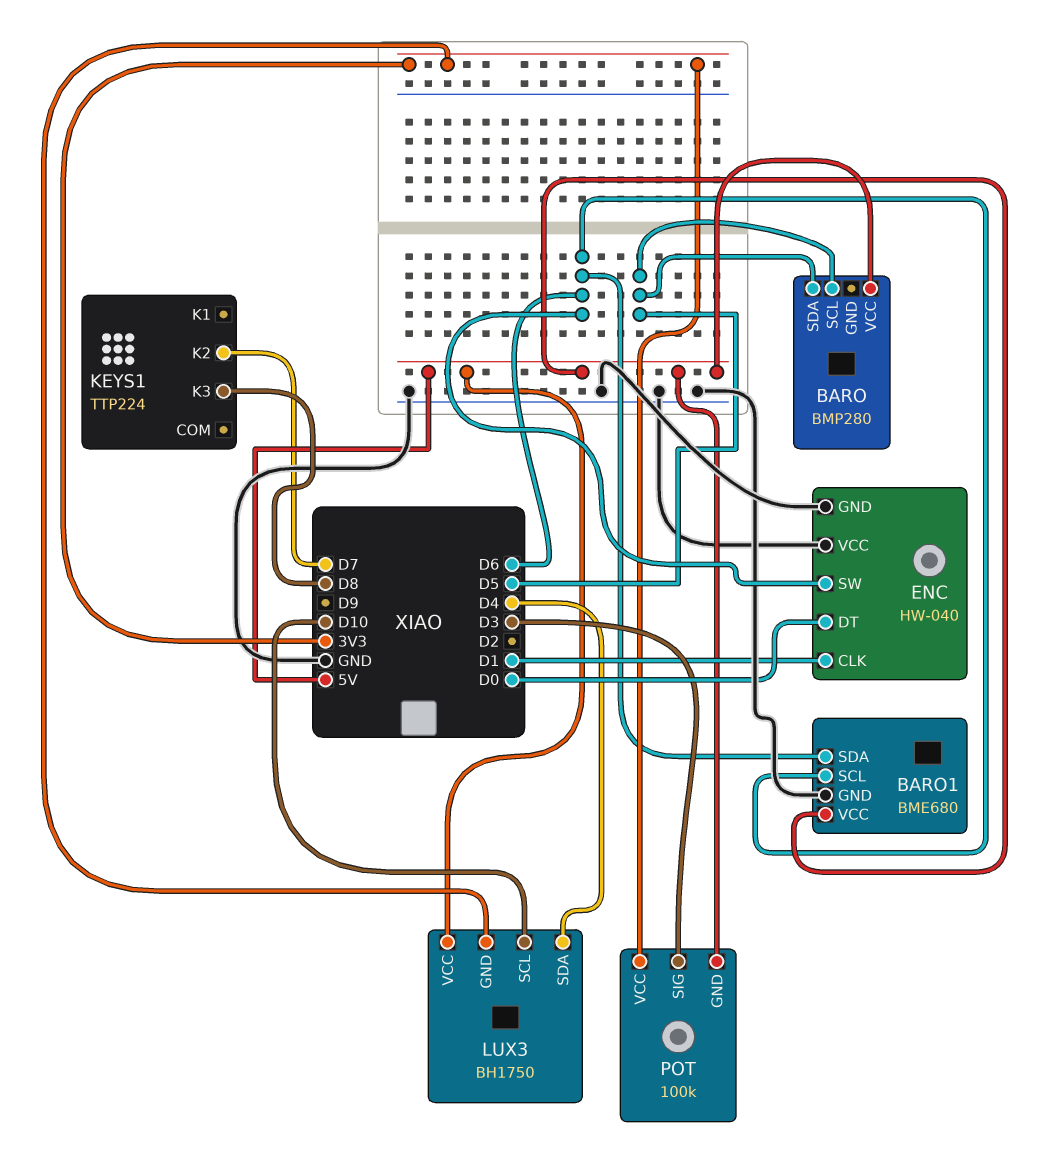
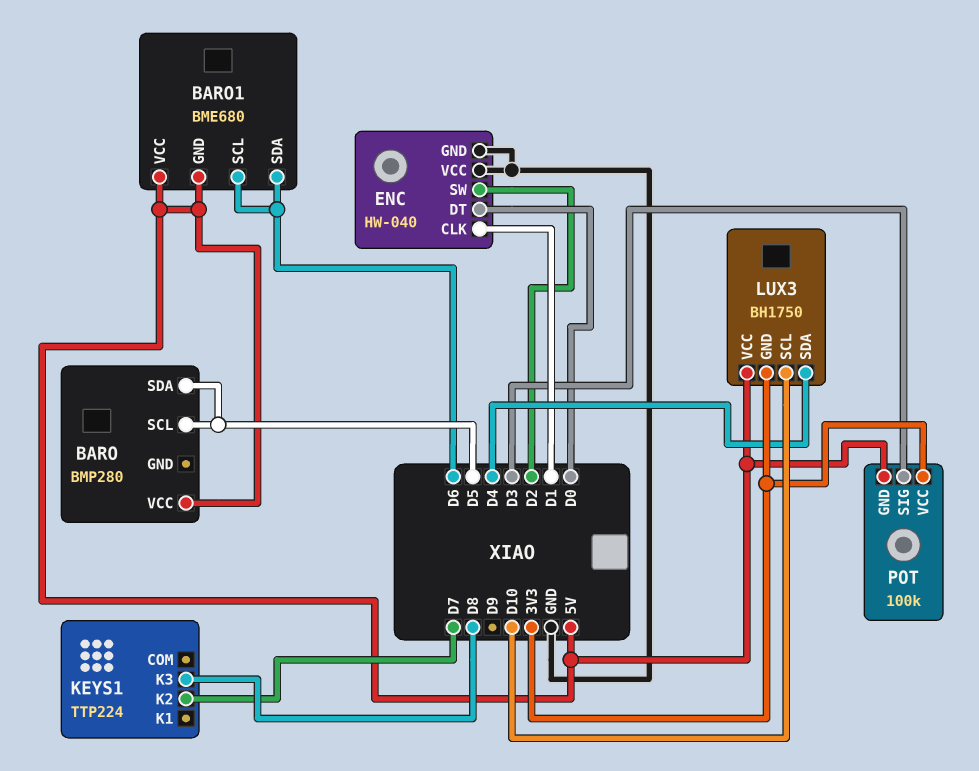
BARO1 pin GND: GND -> 5V
ENC pin SW: D6 -> D2

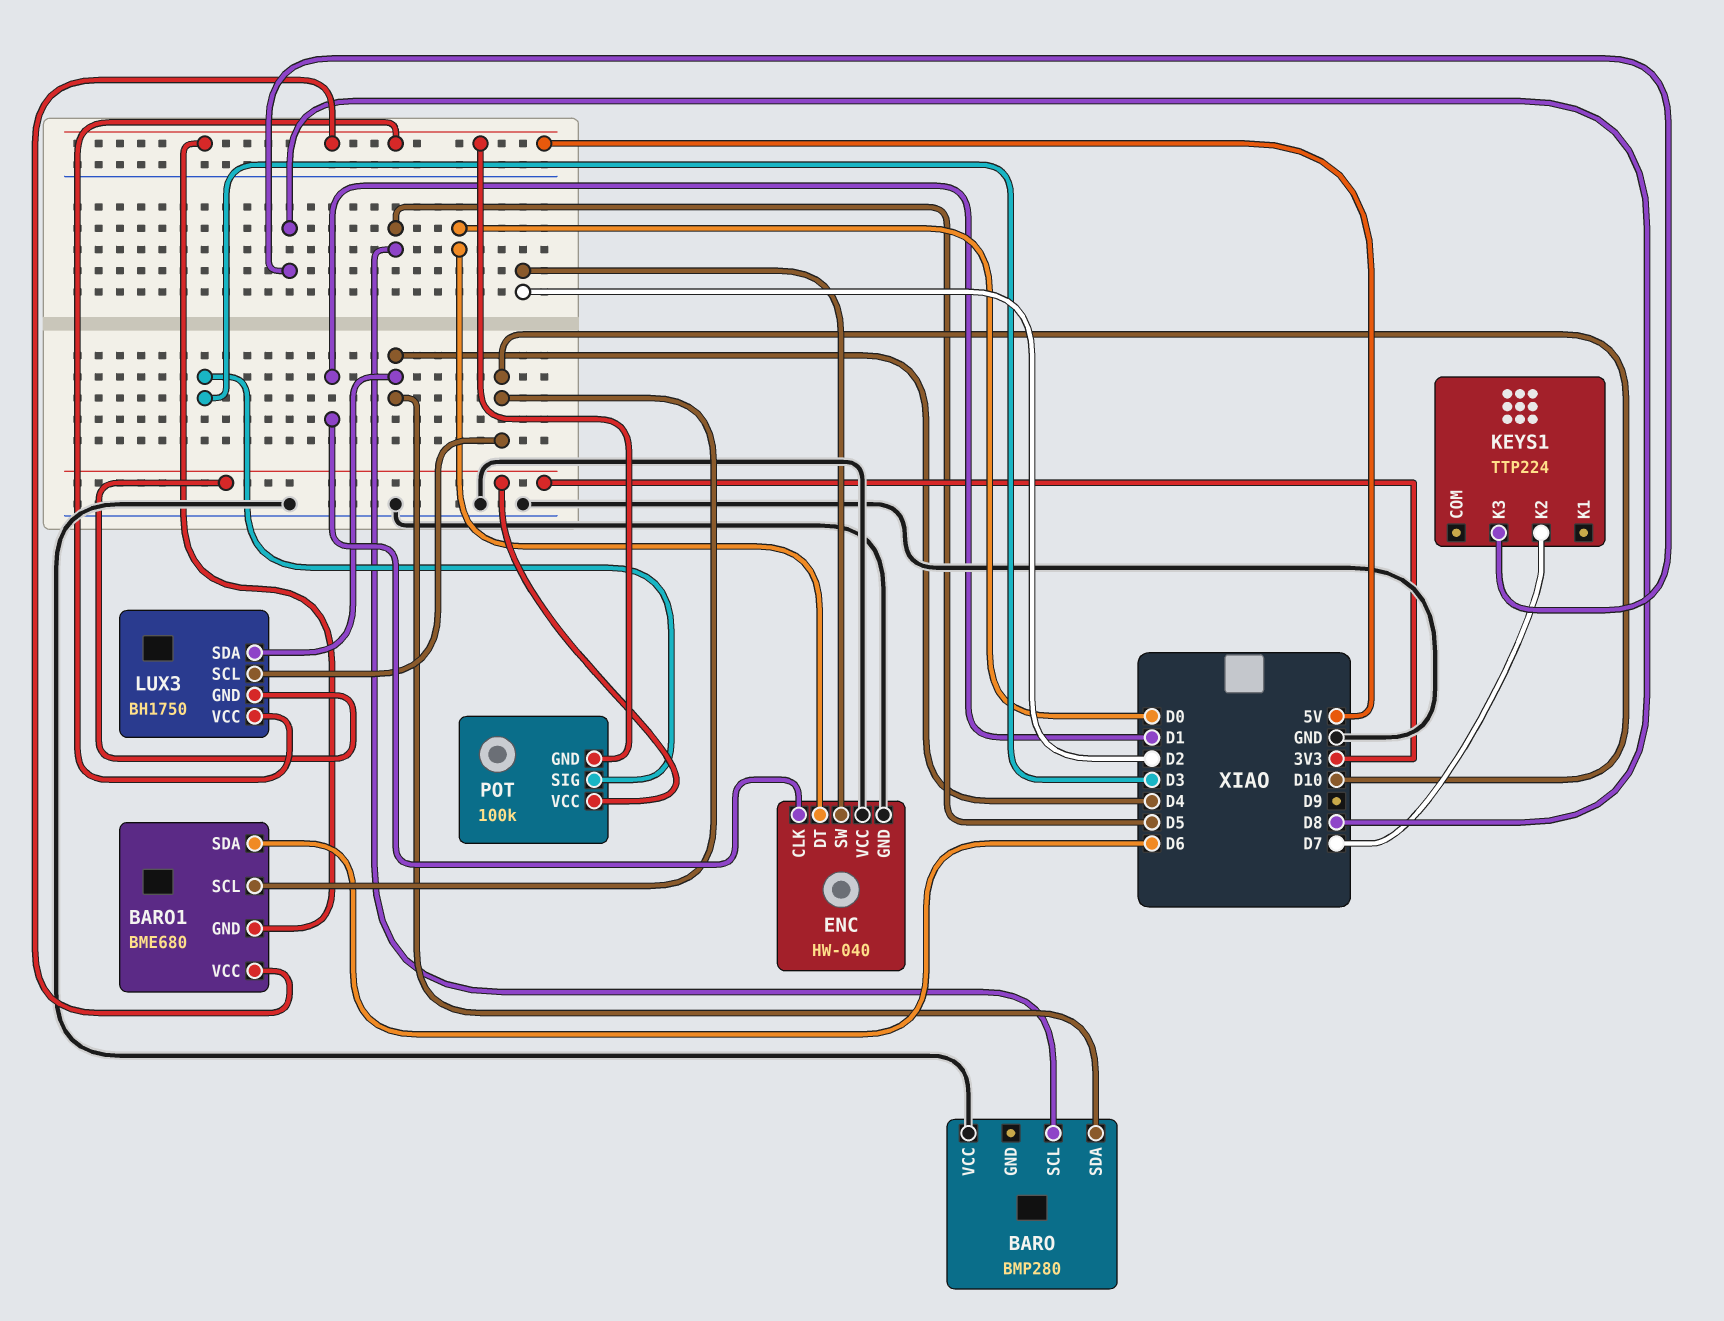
BARO pin SDA: D5 -> D4
BARO pin VCC: 5V -> GND
BARO1 pin SCL: D6 -> D10

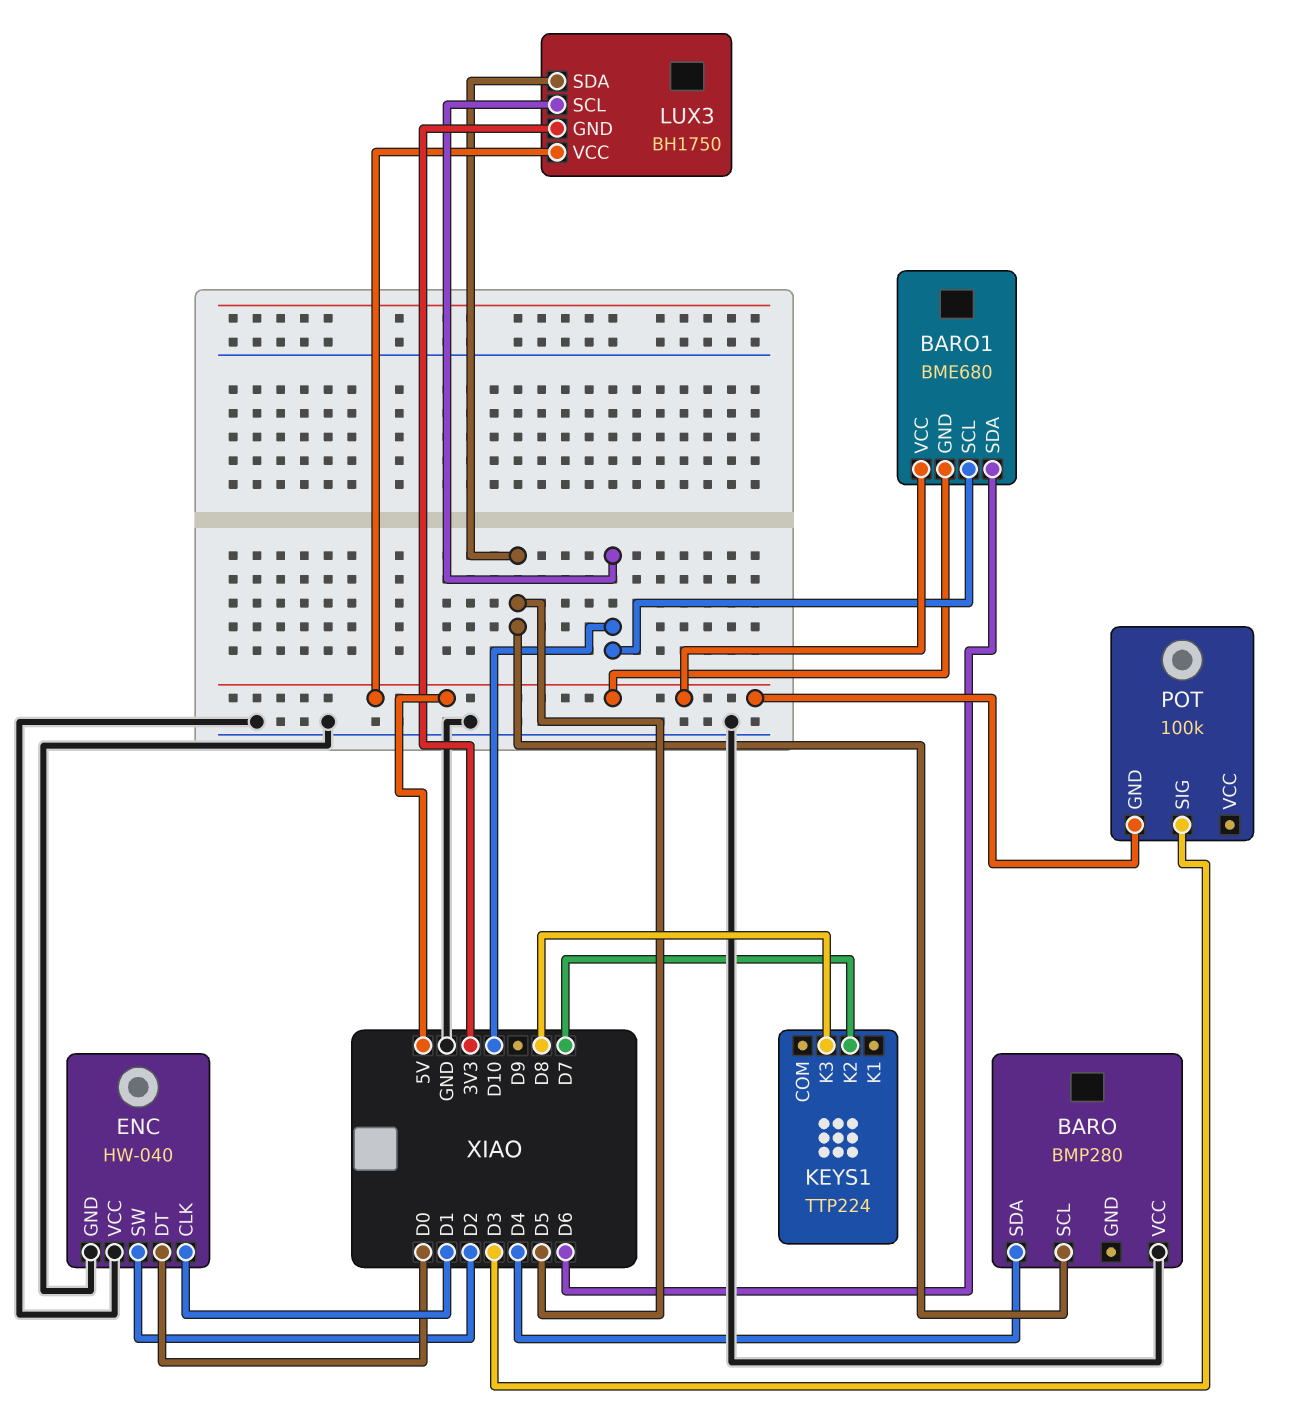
LUX3 pin SDA: D4 -> D5
POT pin VCC: 3V3 -> none

